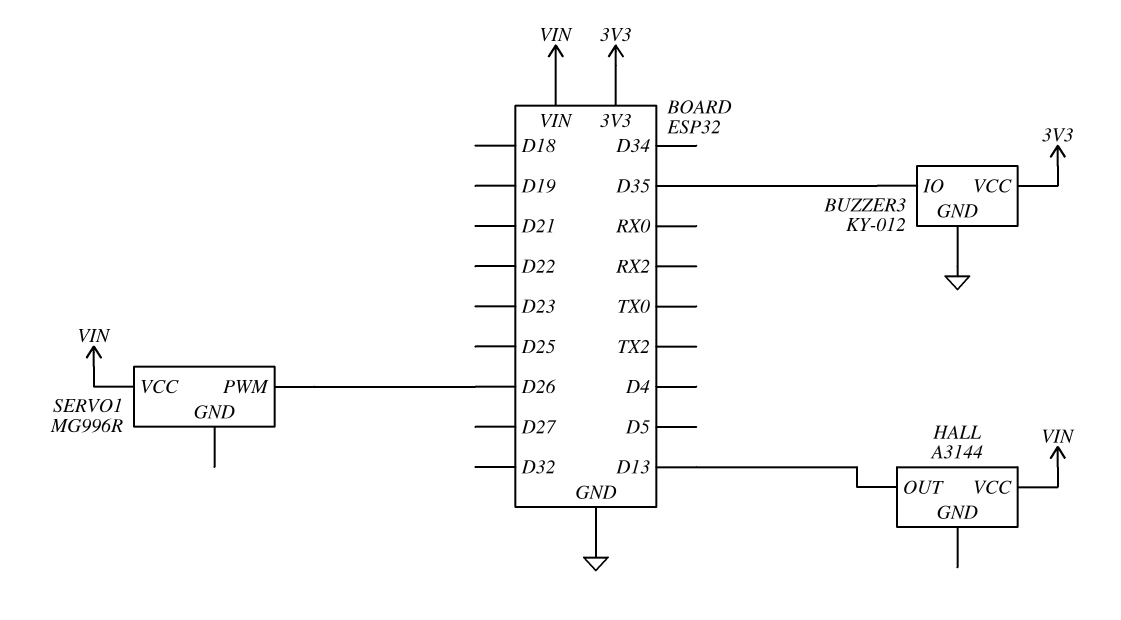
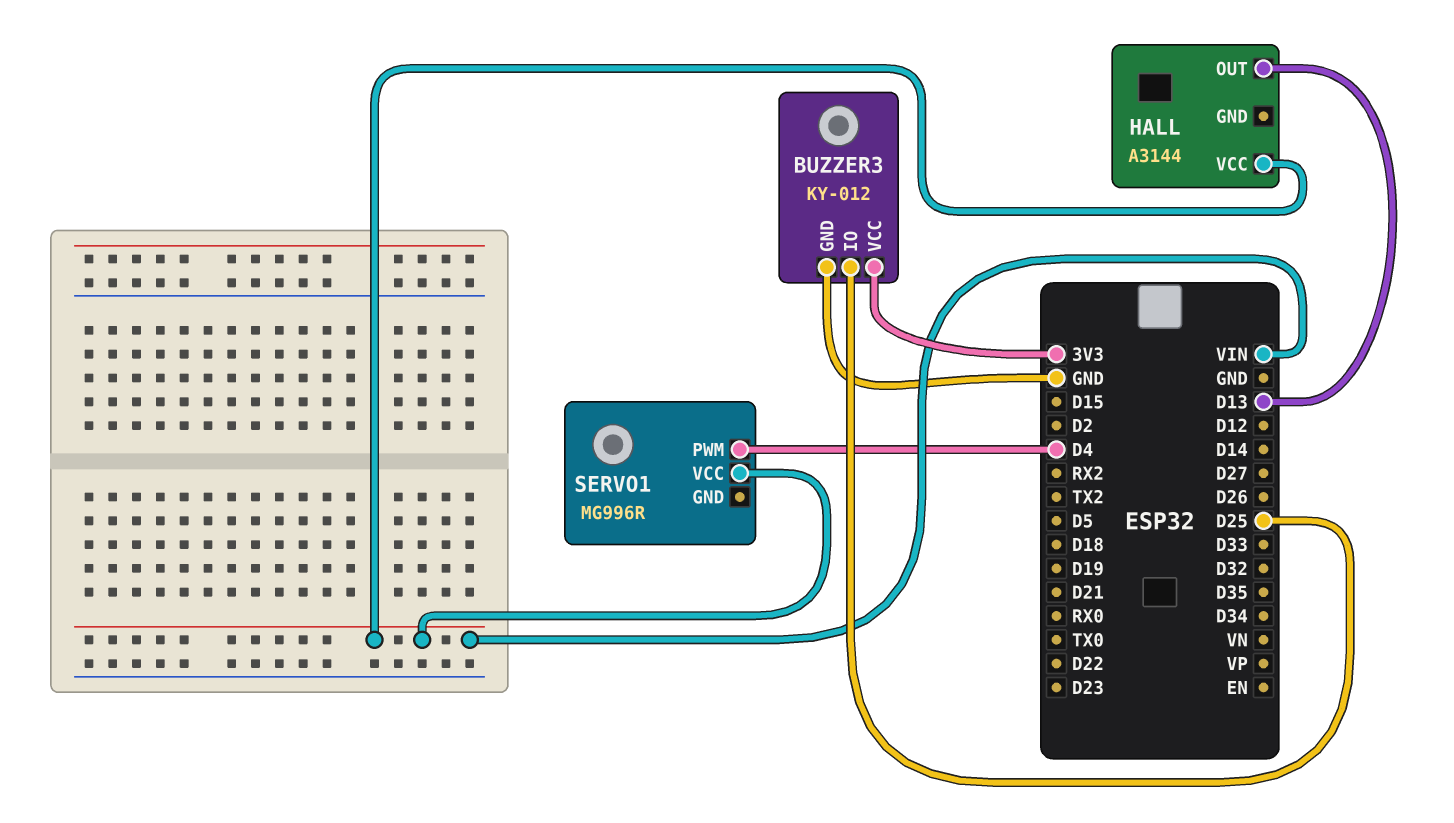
BUZZER3 pin IO: D35 -> D25
SERVO1 pin PWM: D26 -> D4

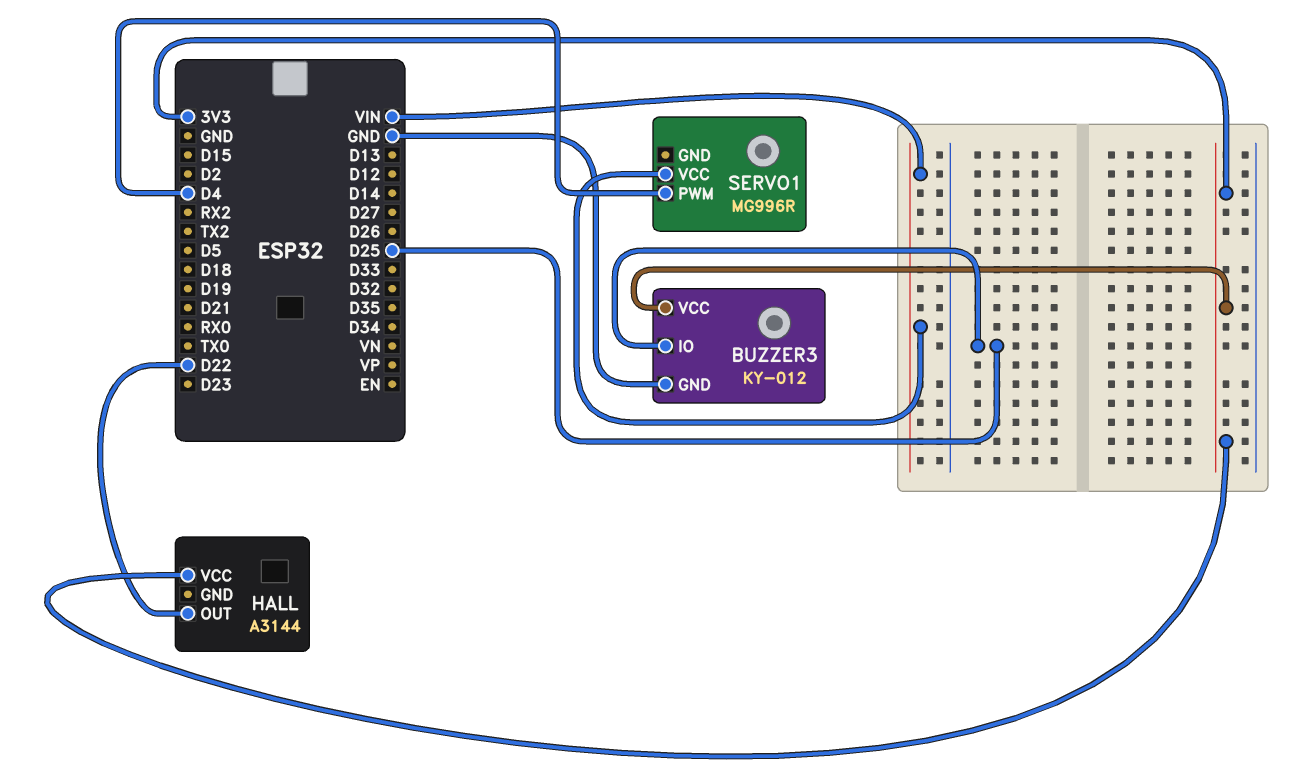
HALL pin OUT: D13 -> D22
HALL pin VCC: VIN -> 3V3

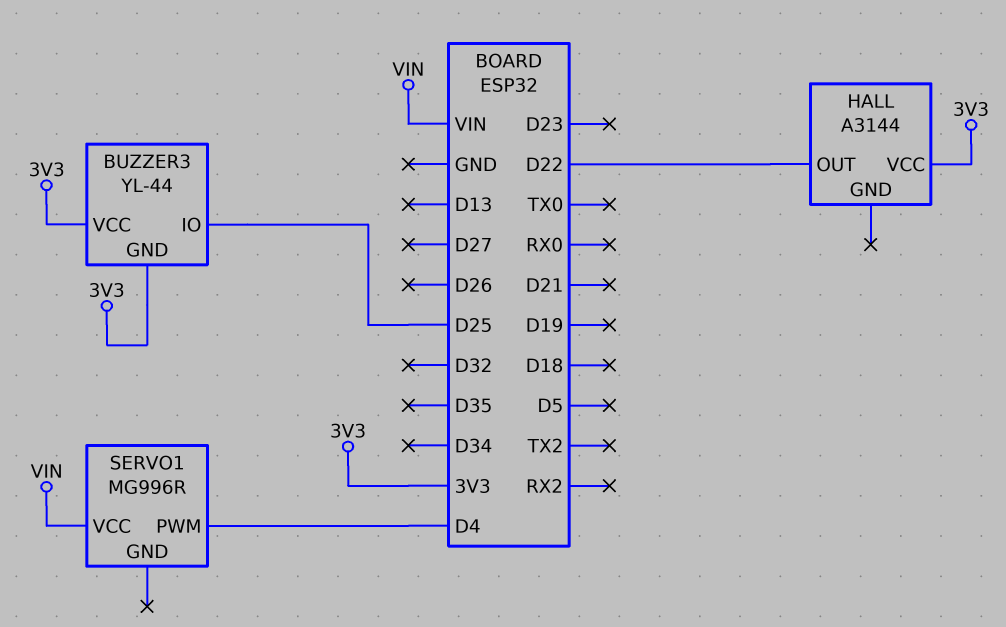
BUZZER3: KY-012 -> YL-44
BUZZER3 pin GND: GND -> 3V3

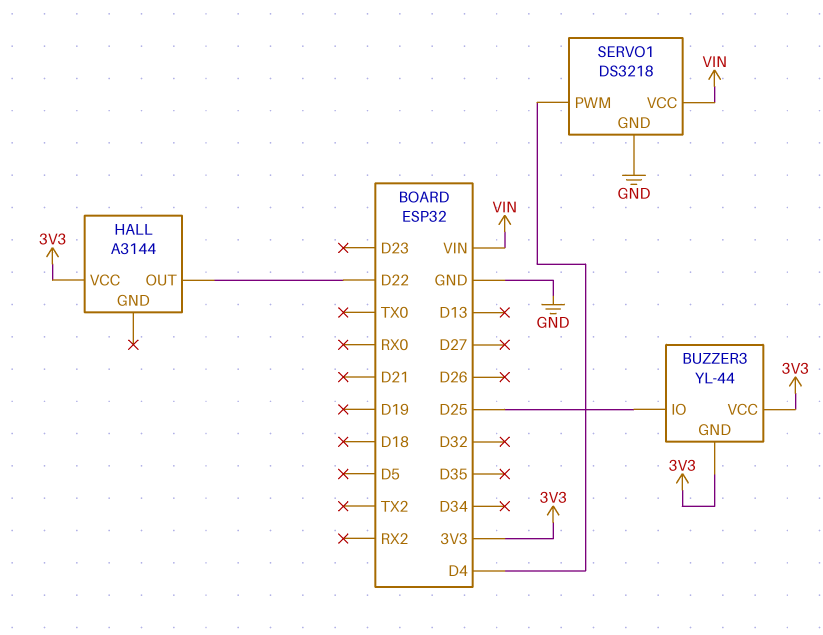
SERVO1: MG996R -> DS3218
SERVO1 pin GND: none -> GND

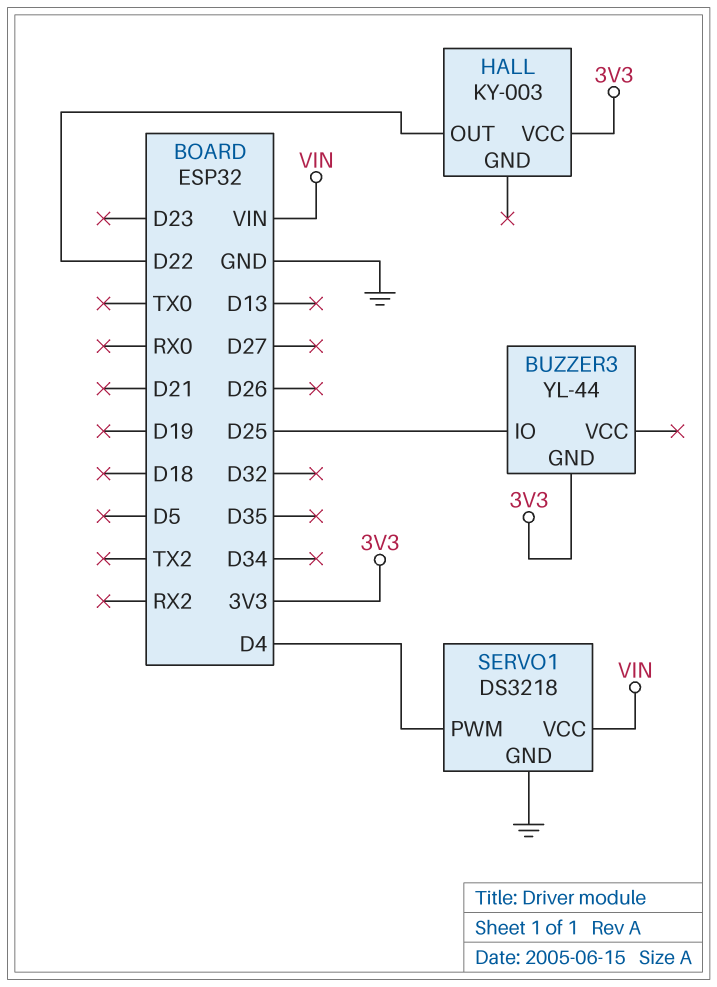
BUZZER3 pin VCC: 3V3 -> none
HALL: A3144 -> KY-003

